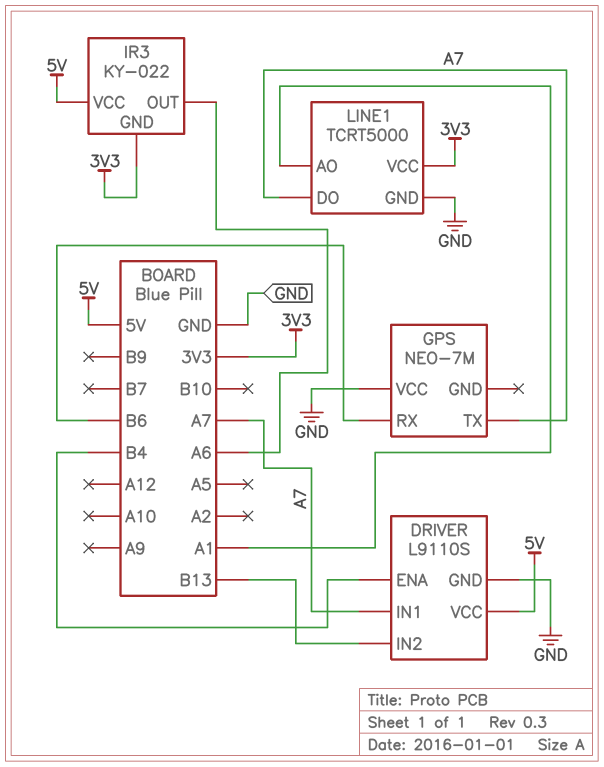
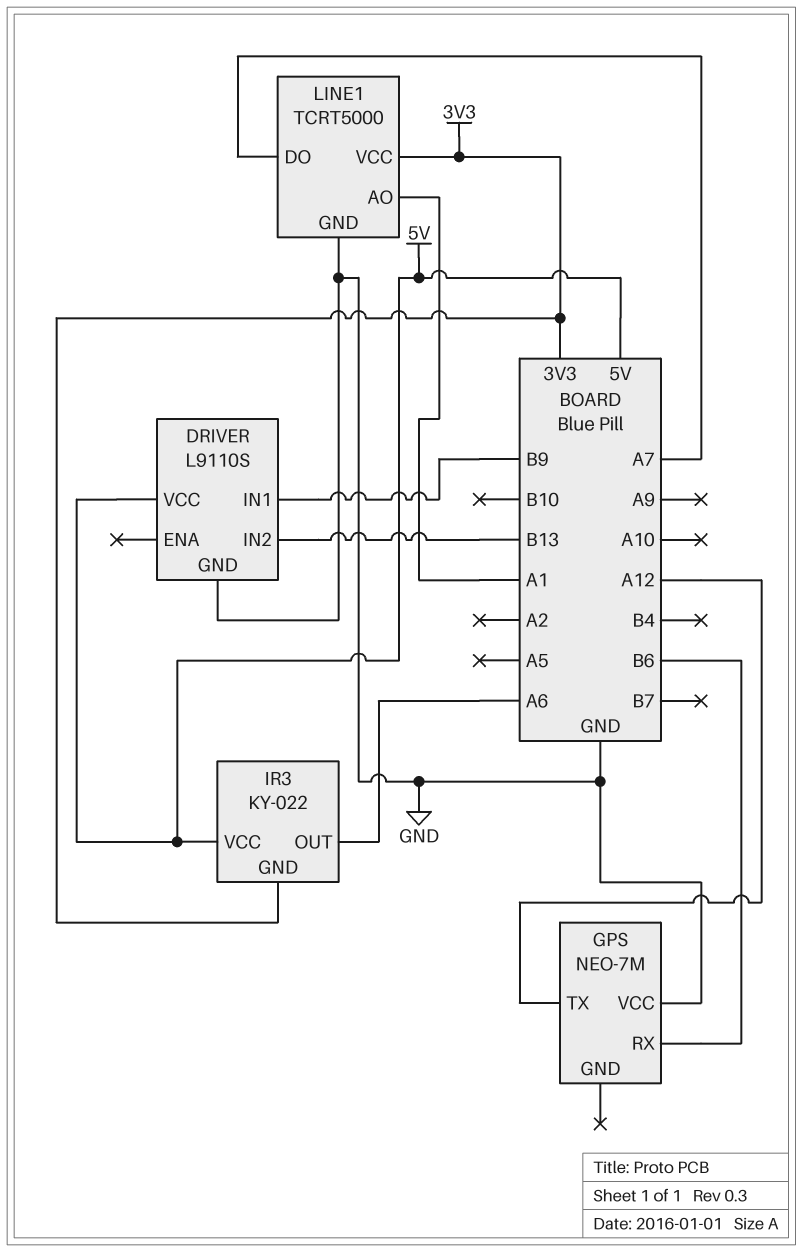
DRIVER pin ENA: B4 -> none
DRIVER pin IN1: A7 -> B9
GPS pin TX: A7 -> A12

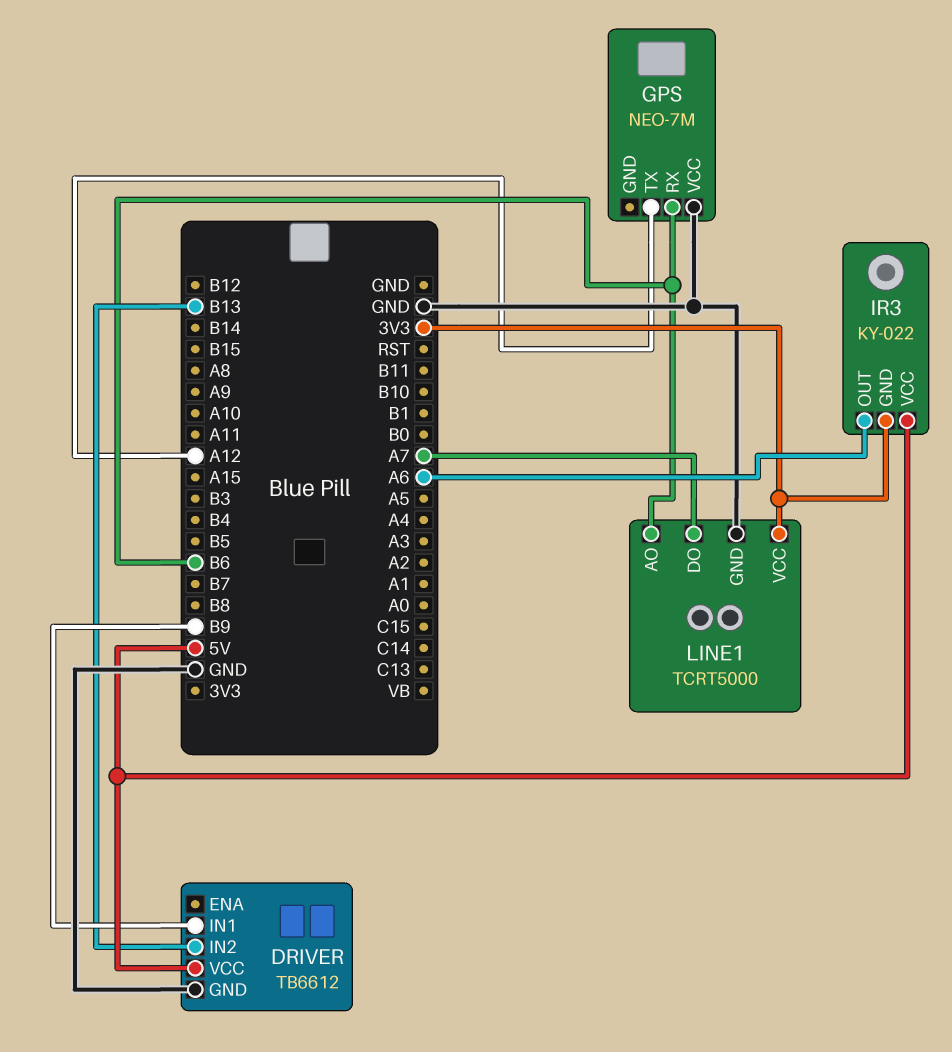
DRIVER: L9110S -> TB6612
LINE1 pin AO: A1 -> B6

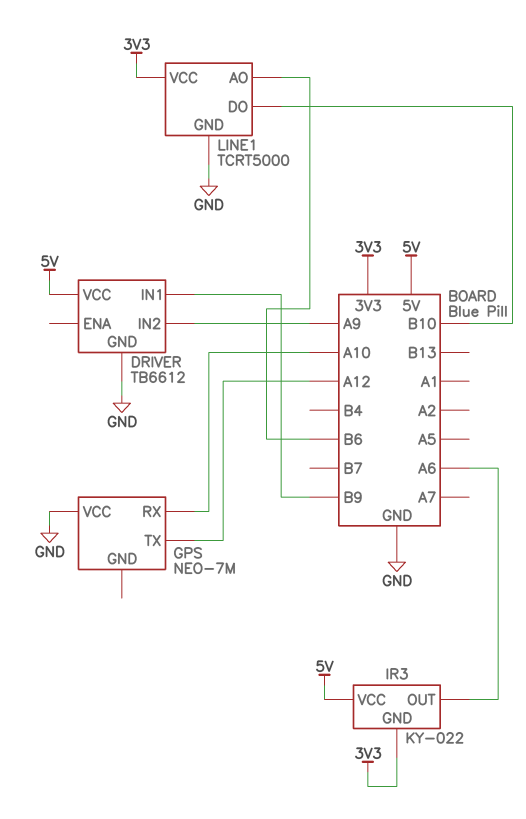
DRIVER pin IN2: B13 -> A9
GPS pin RX: B6 -> A10
LINE1 pin DO: A7 -> B10

